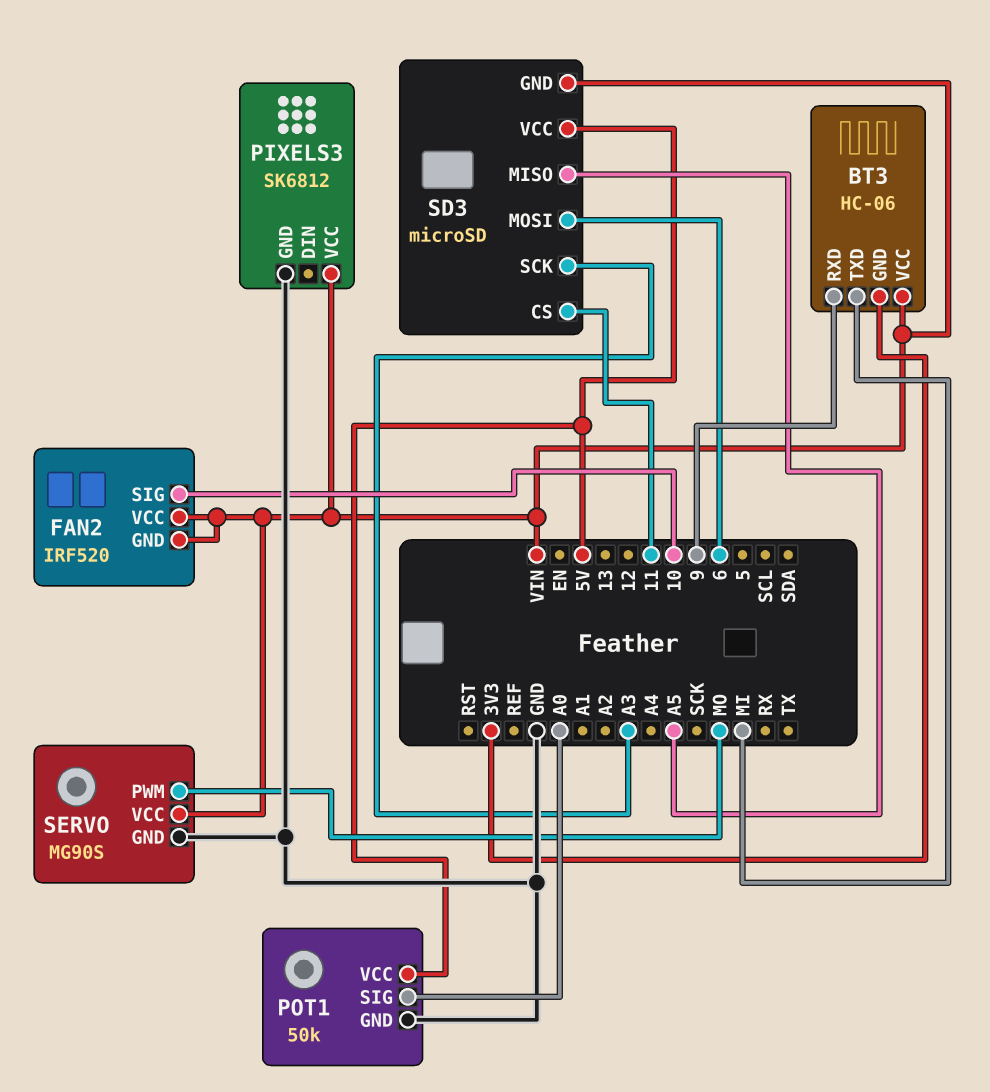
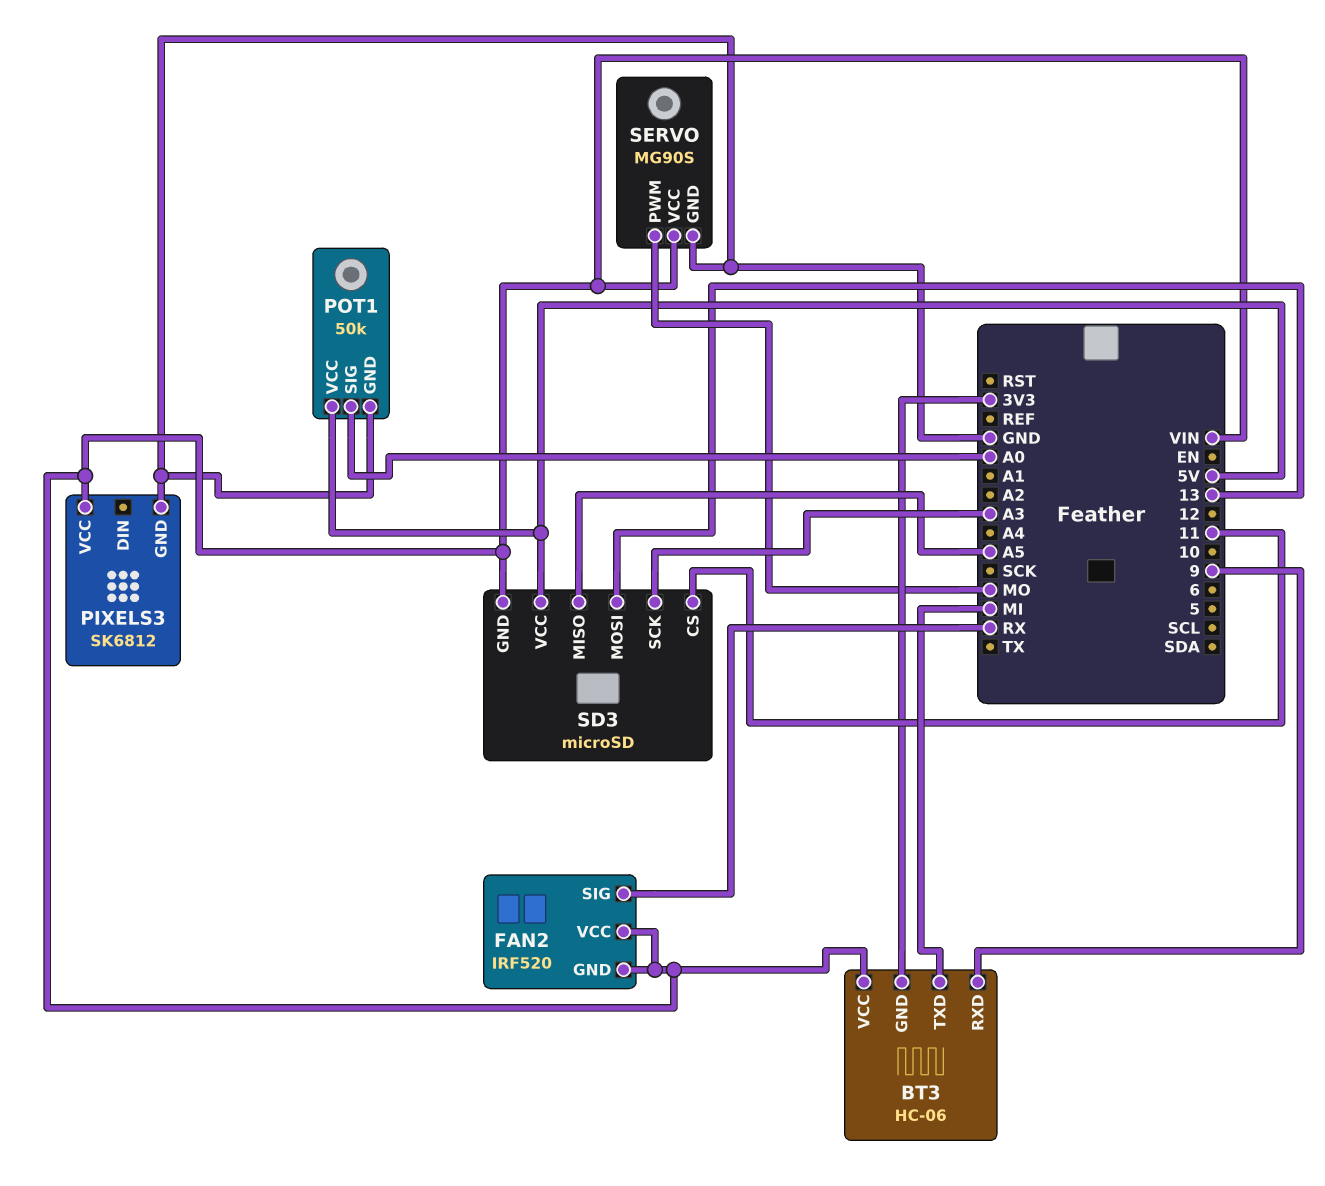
FAN2 pin SIG: 10 -> RX
SD3 pin MOSI: 6 -> 13

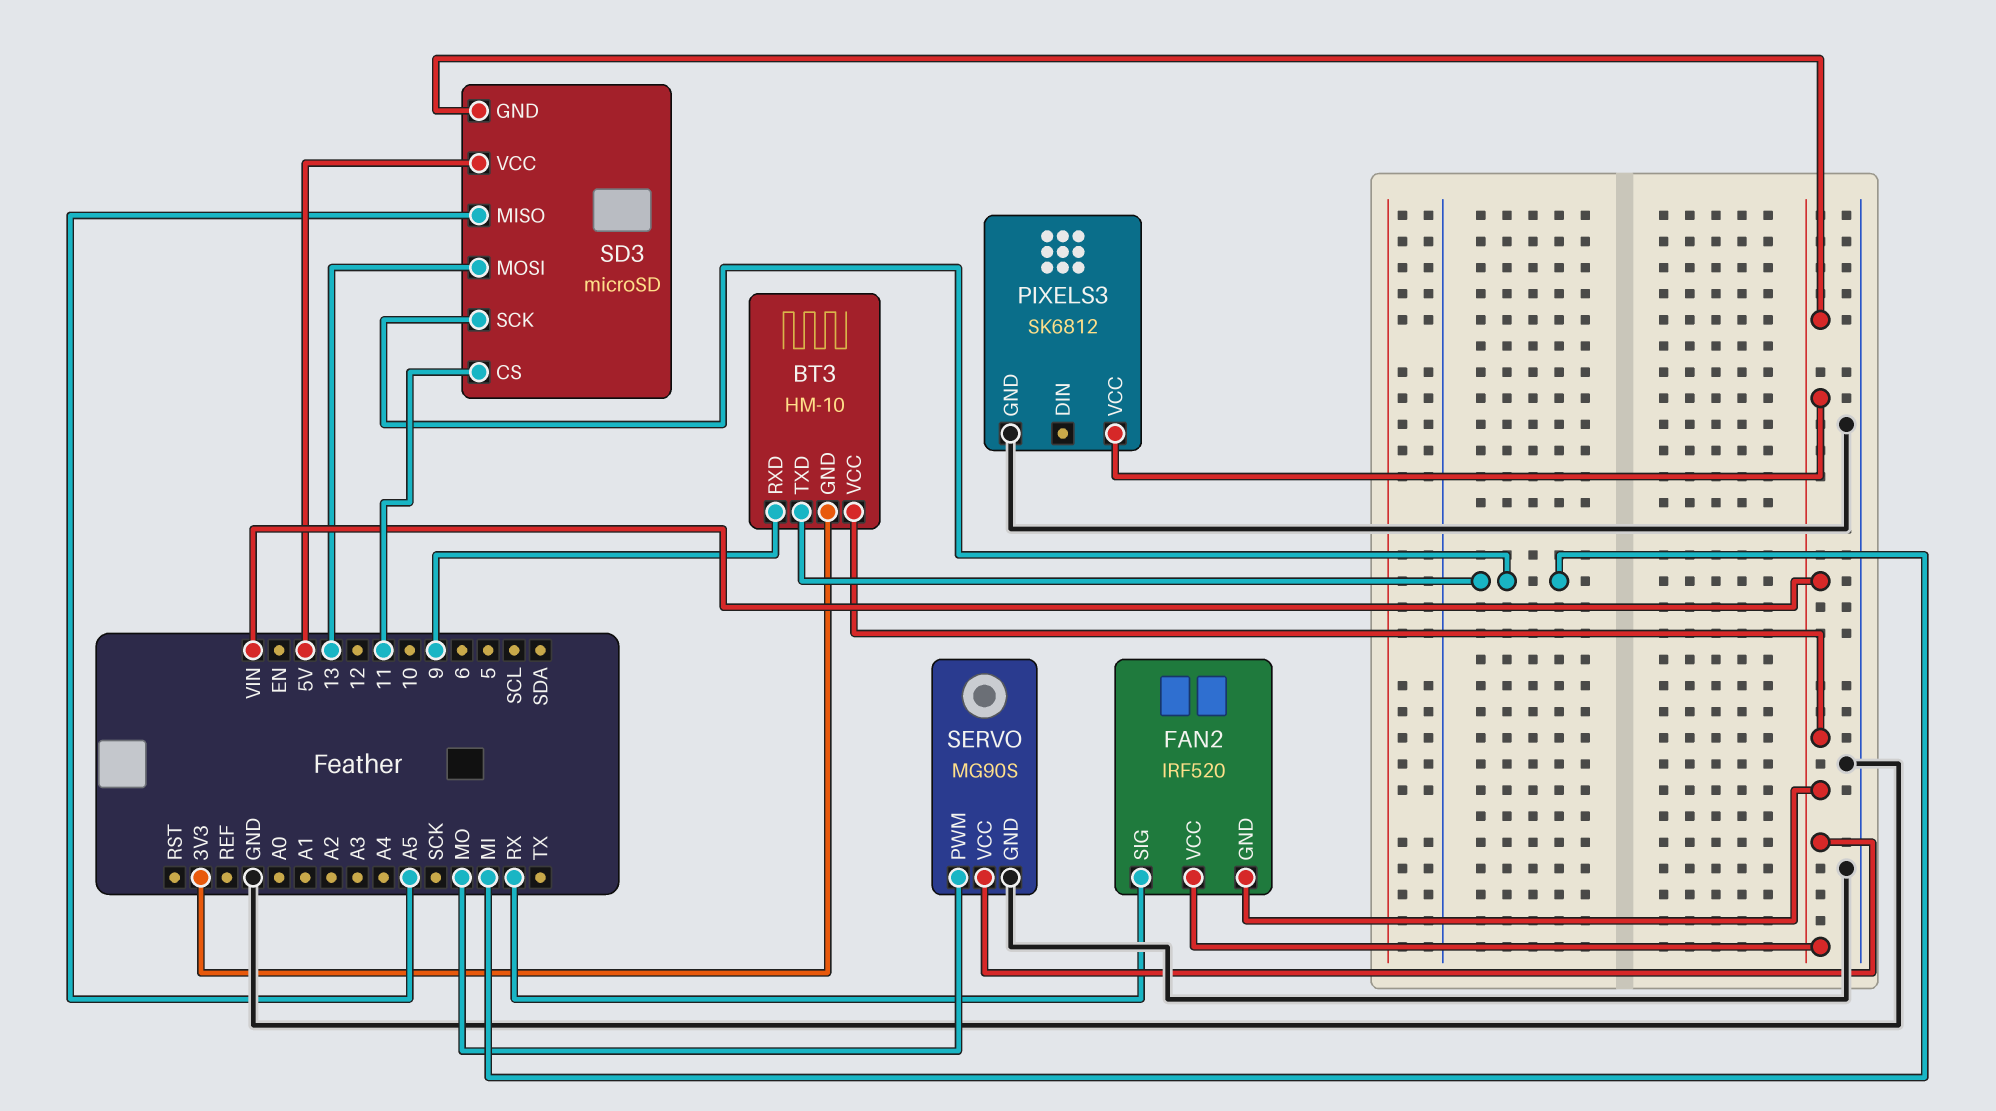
BT3: HC-06 -> HM-10
POT1: 50k -> none
POT1 pin GND: GND -> none
POT1 pin SIG: A0 -> none
POT1 pin VCC: 5V -> none
SD3 pin SCK: A3 -> MI

